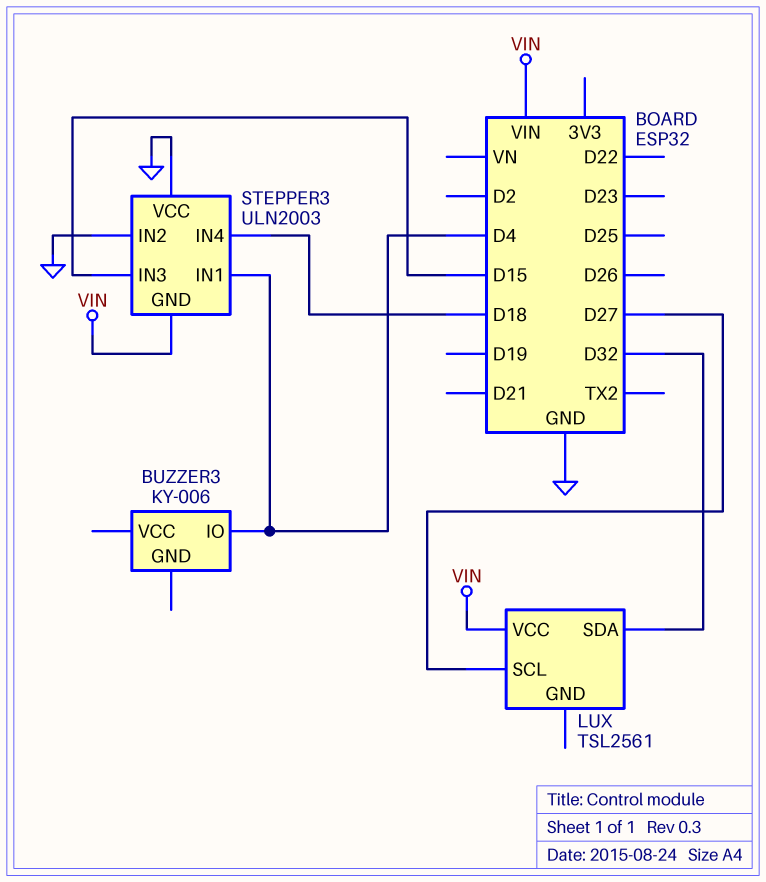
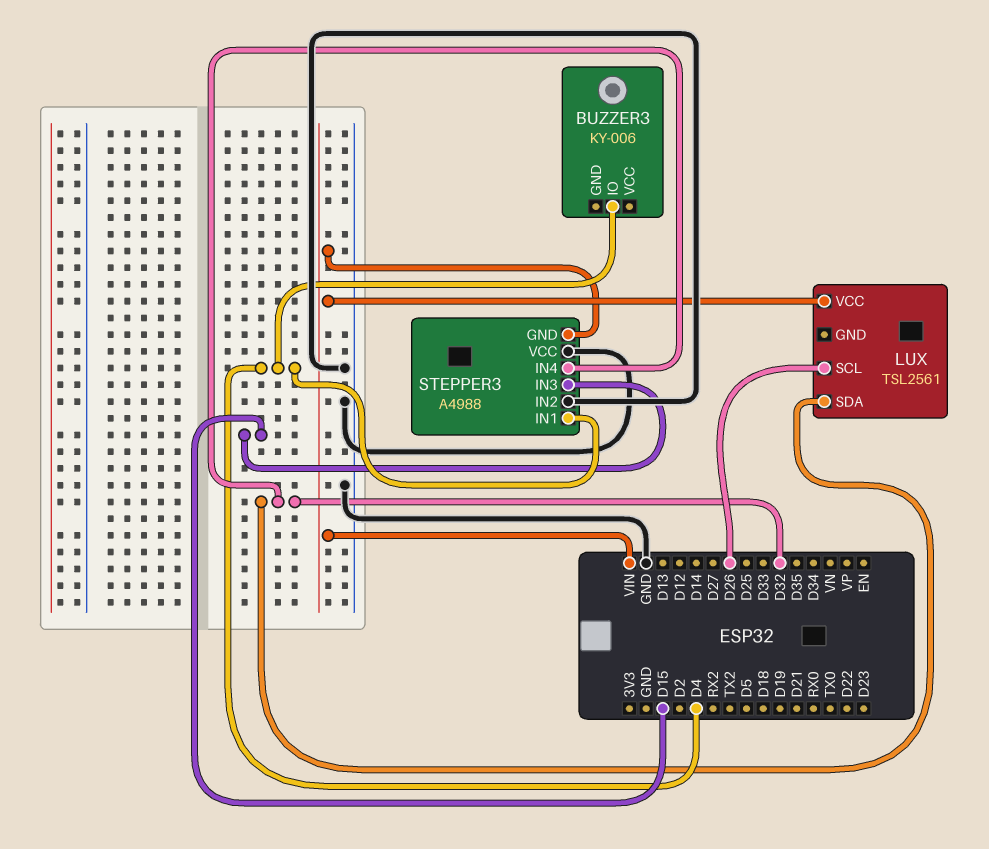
LUX pin SCL: D27 -> D26
STEPPER3: ULN2003 -> A4988
STEPPER3 pin IN4: D18 -> D32

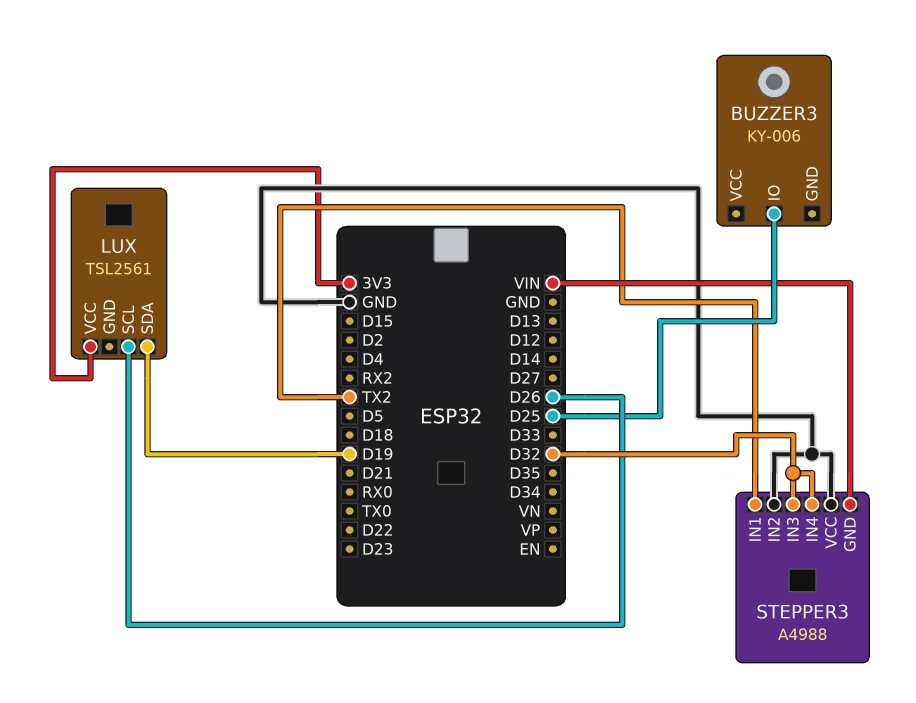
BUZZER3 pin IO: D4 -> D25
LUX pin SDA: D32 -> D19
LUX pin VCC: VIN -> 3V3
STEPPER3 pin IN1: D4 -> TX2
STEPPER3 pin IN3: D15 -> D32

